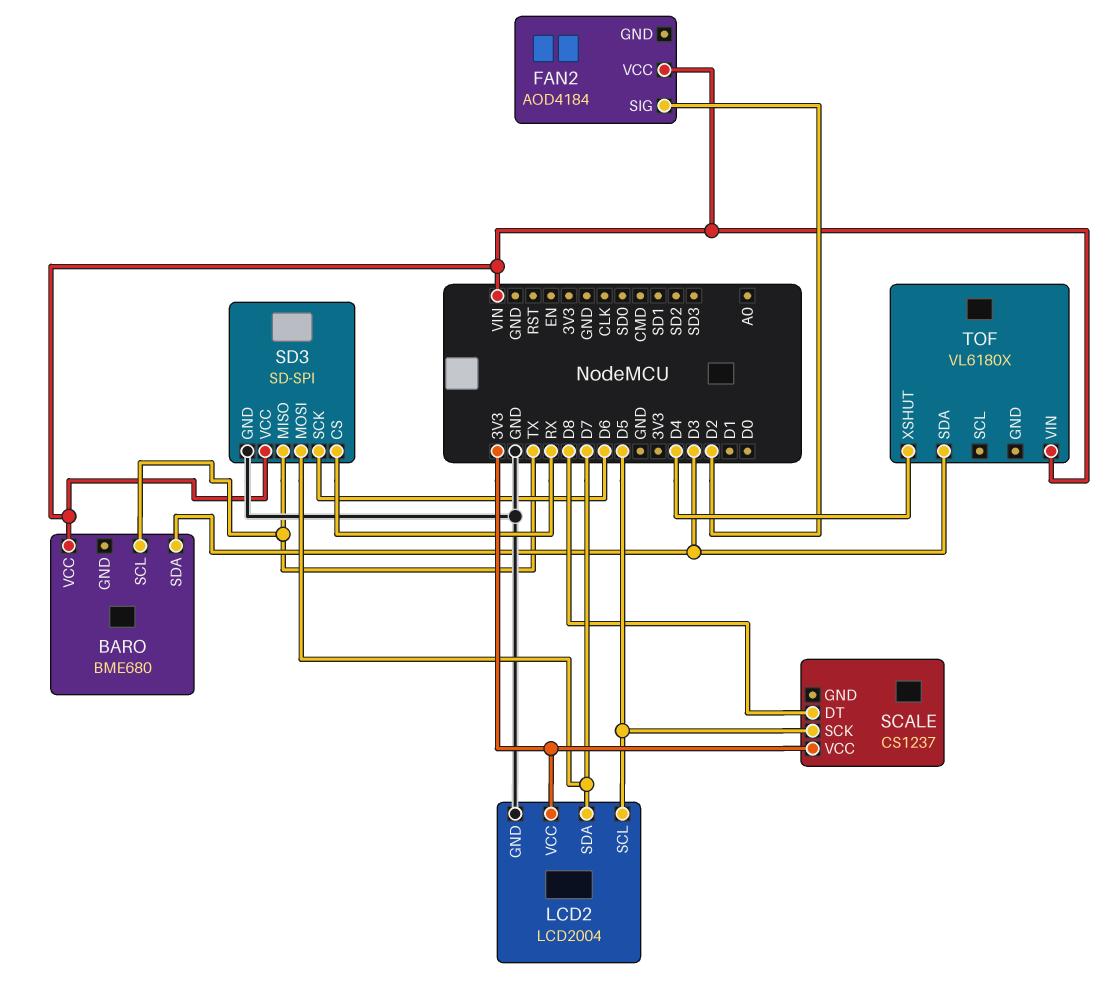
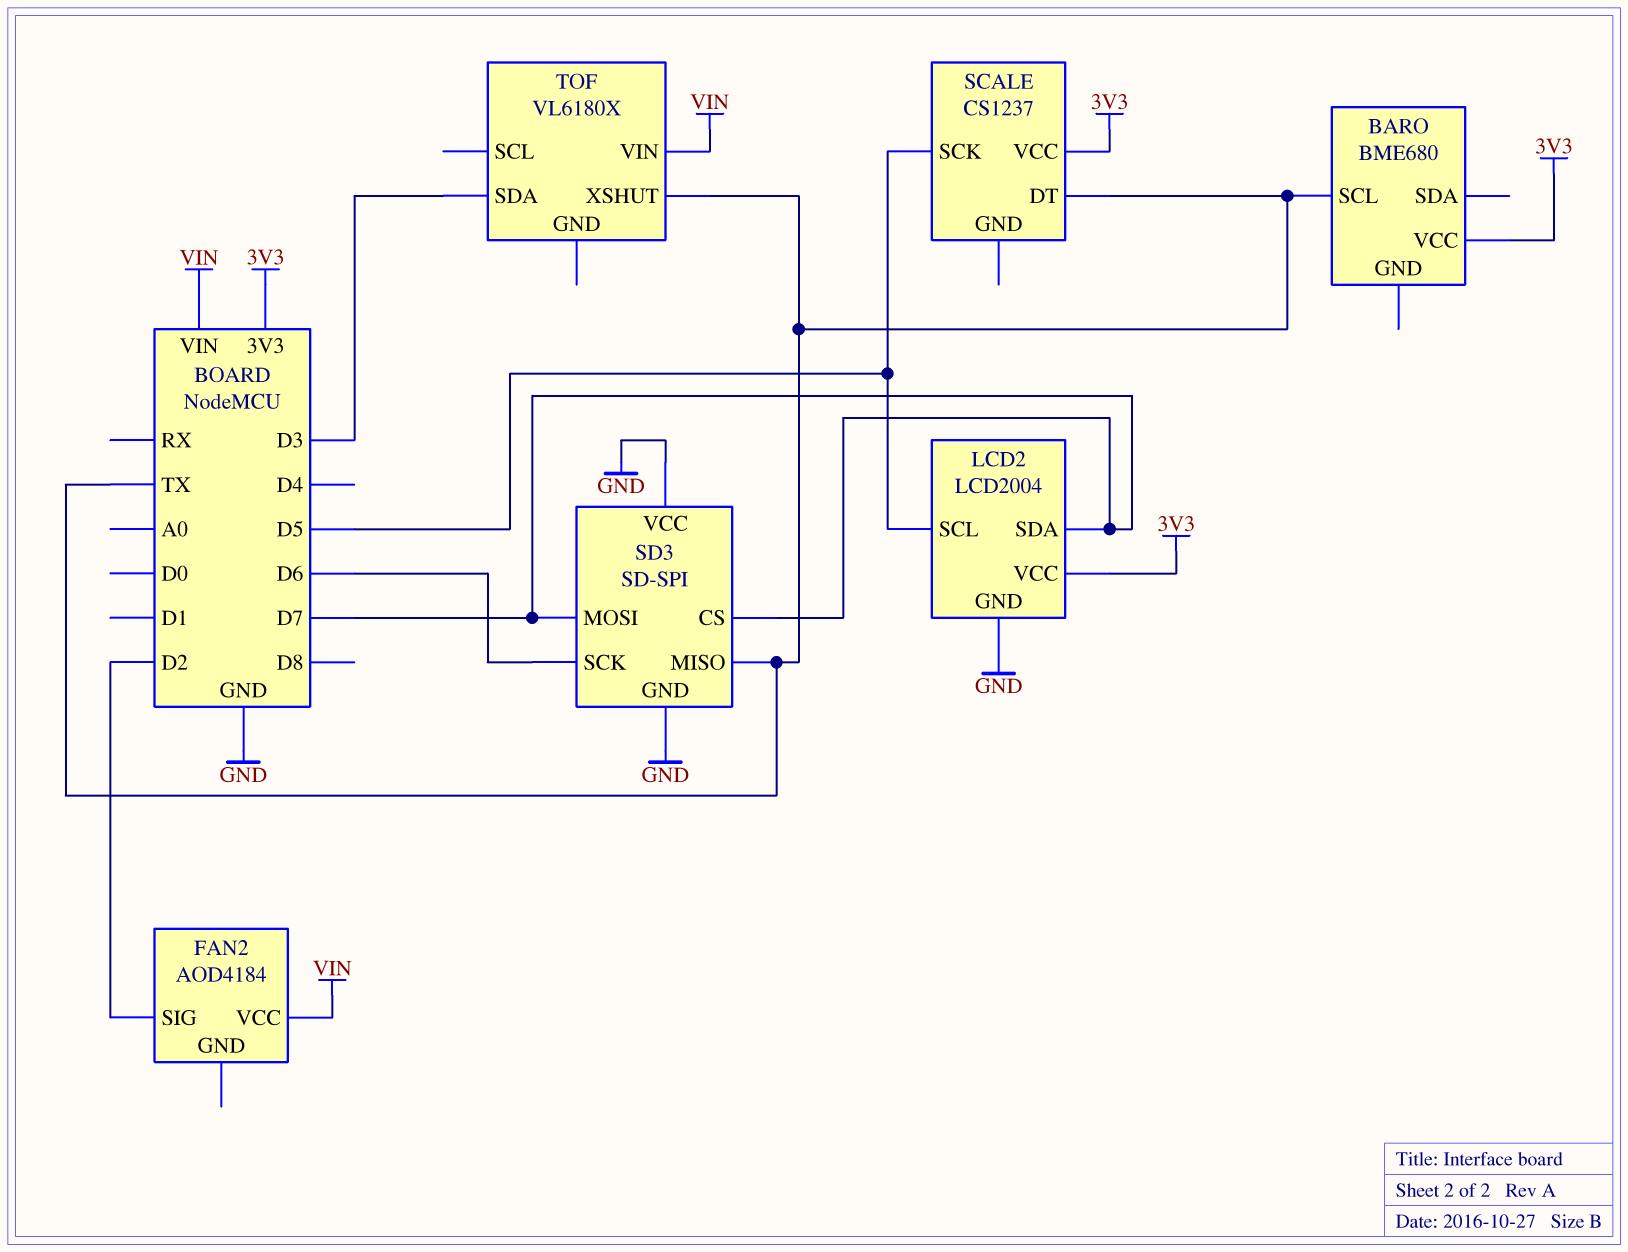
BARO pin SDA: D3 -> none
BARO pin VCC: VIN -> 3V3
SCALE pin DT: D8 -> TX
SD3 pin CS: RX -> D7
SD3 pin VCC: VIN -> GND
TOF pin XSHUT: D4 -> TX

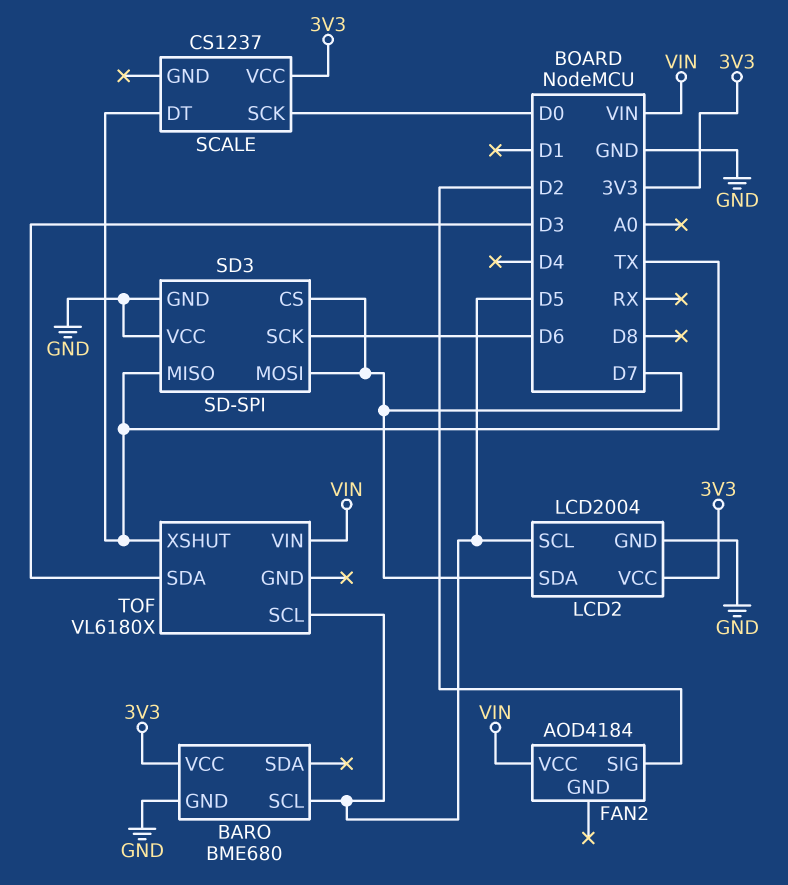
BARO pin GND: none -> GND
BARO pin SCL: TX -> D5
SCALE pin SCK: D5 -> D0
TOF pin SCL: none -> D5

